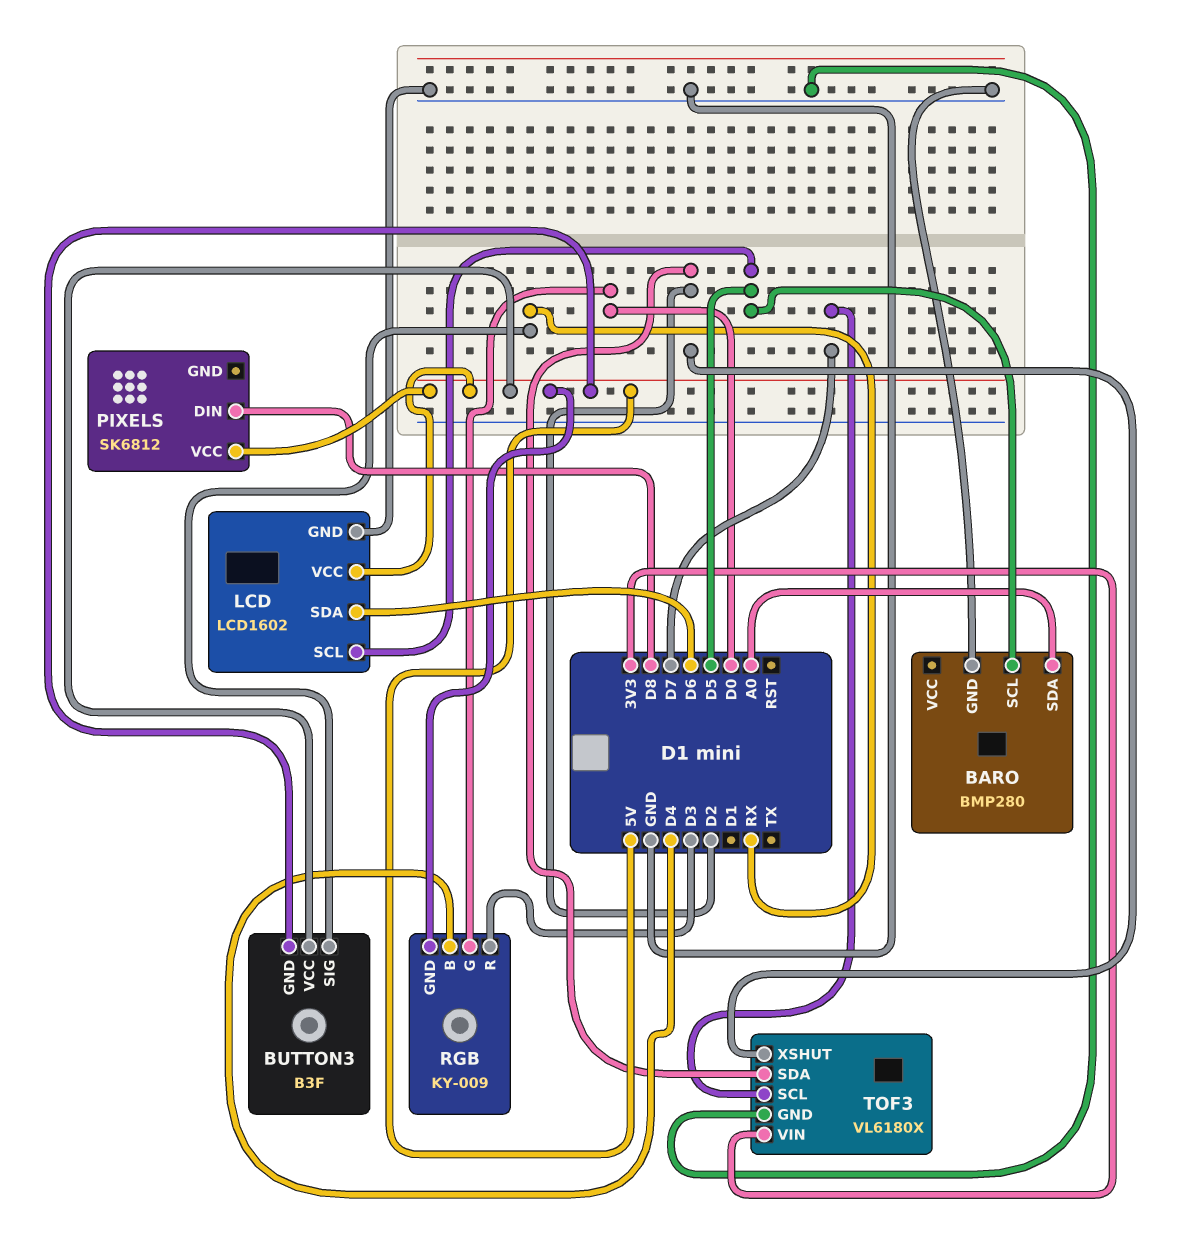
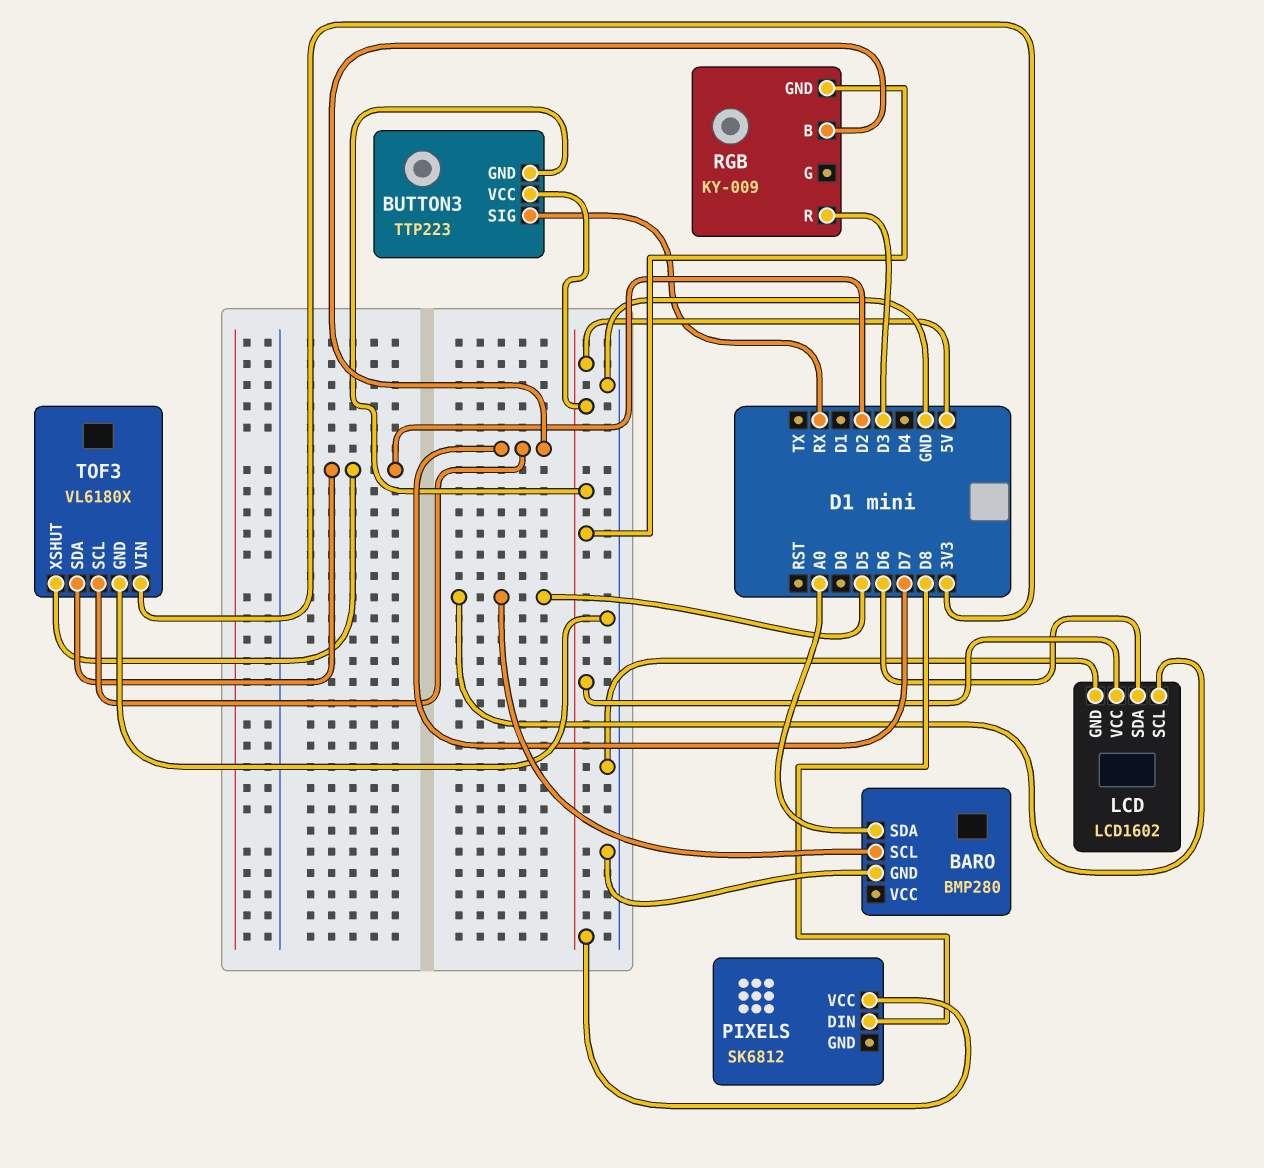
BUTTON3: B3F -> TTP223
RGB pin B: D4 -> D7
RGB pin G: D0 -> none

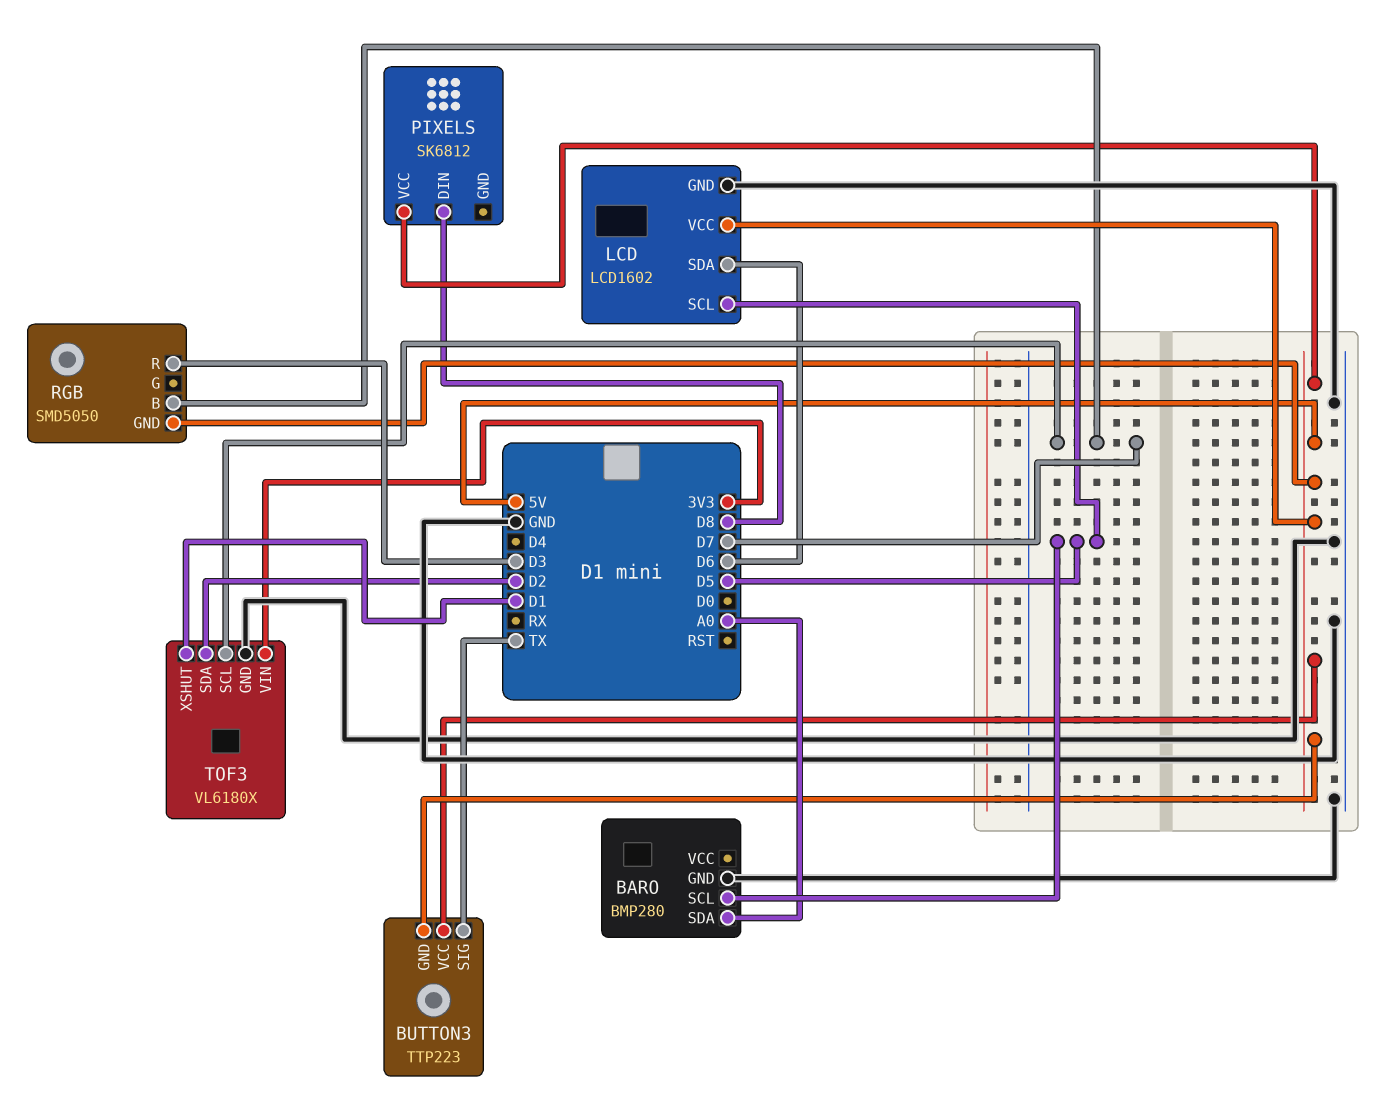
BUTTON3 pin SIG: RX -> TX
RGB: KY-009 -> SMD5050
TOF3 pin XSHUT: D2 -> D1

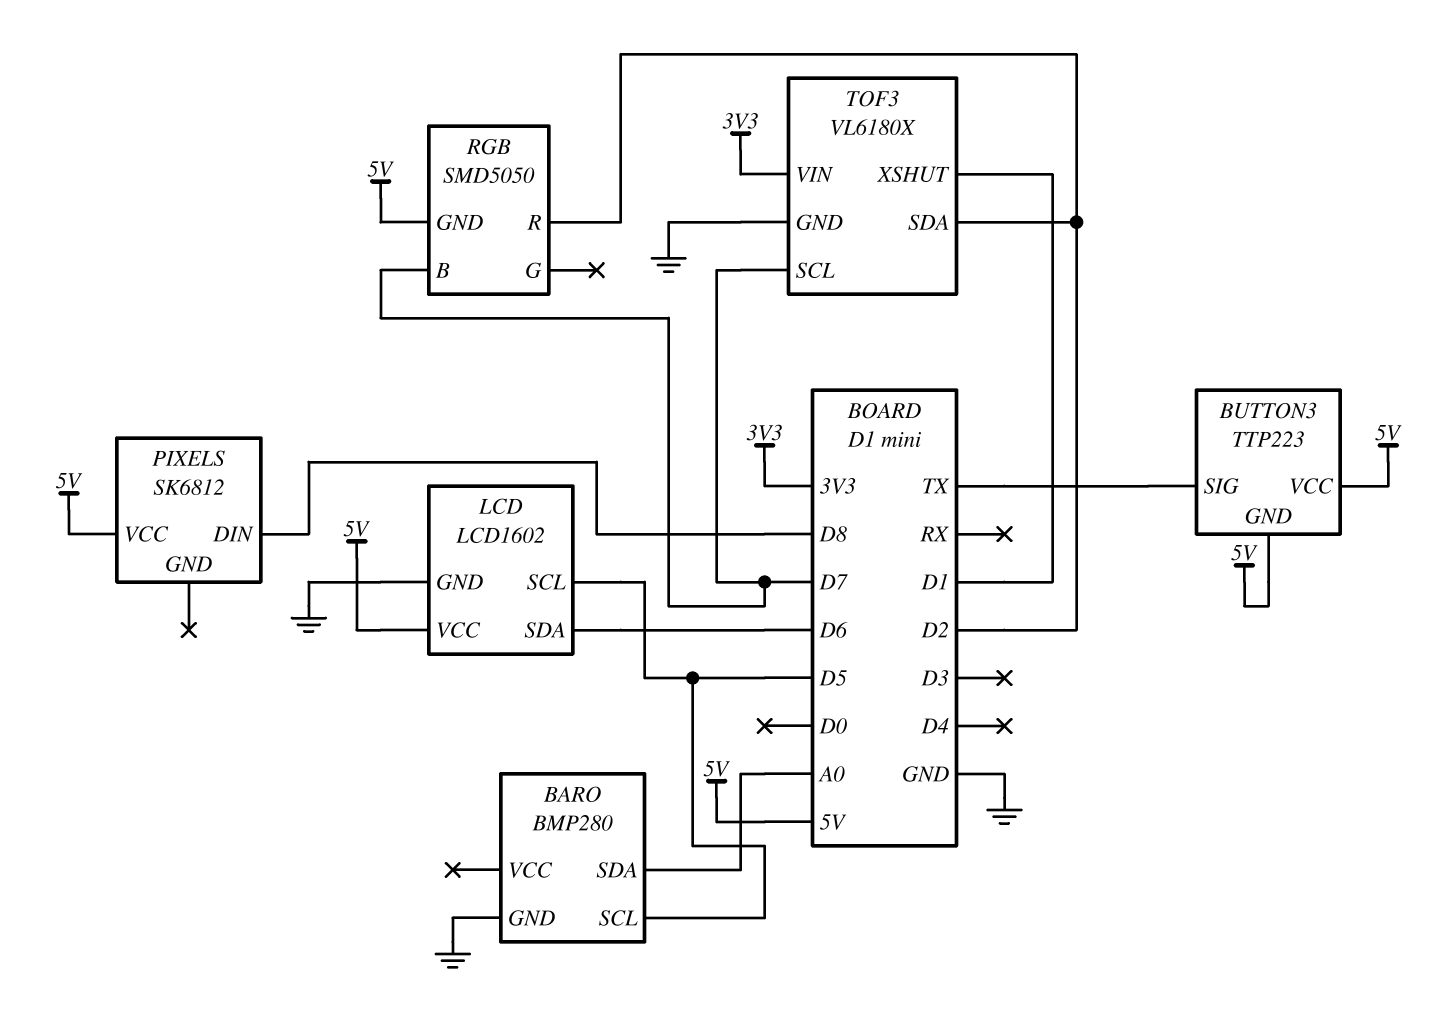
RGB pin R: D3 -> D2

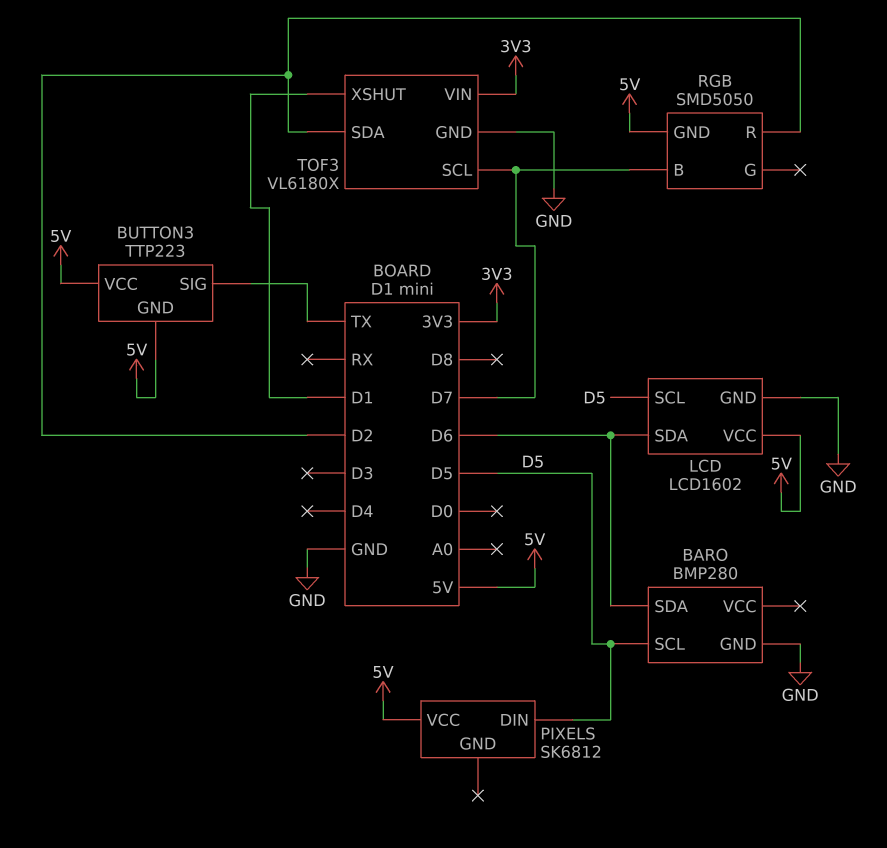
BARO pin SDA: A0 -> D6
PIXELS pin DIN: D8 -> D5

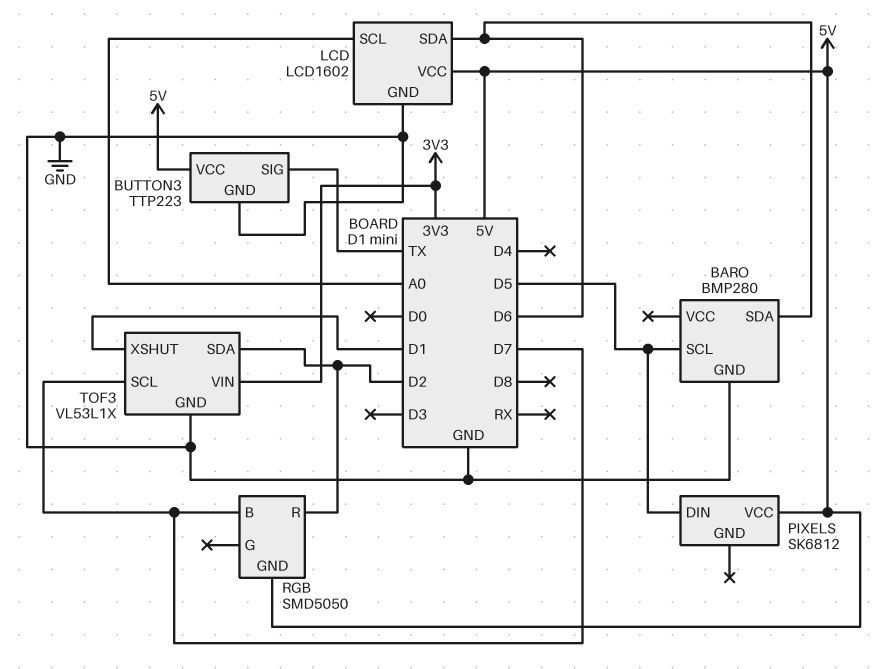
BUTTON3 pin GND: 5V -> GND
LCD pin SCL: D5 -> A0
TOF3: VL6180X -> VL53L1X

